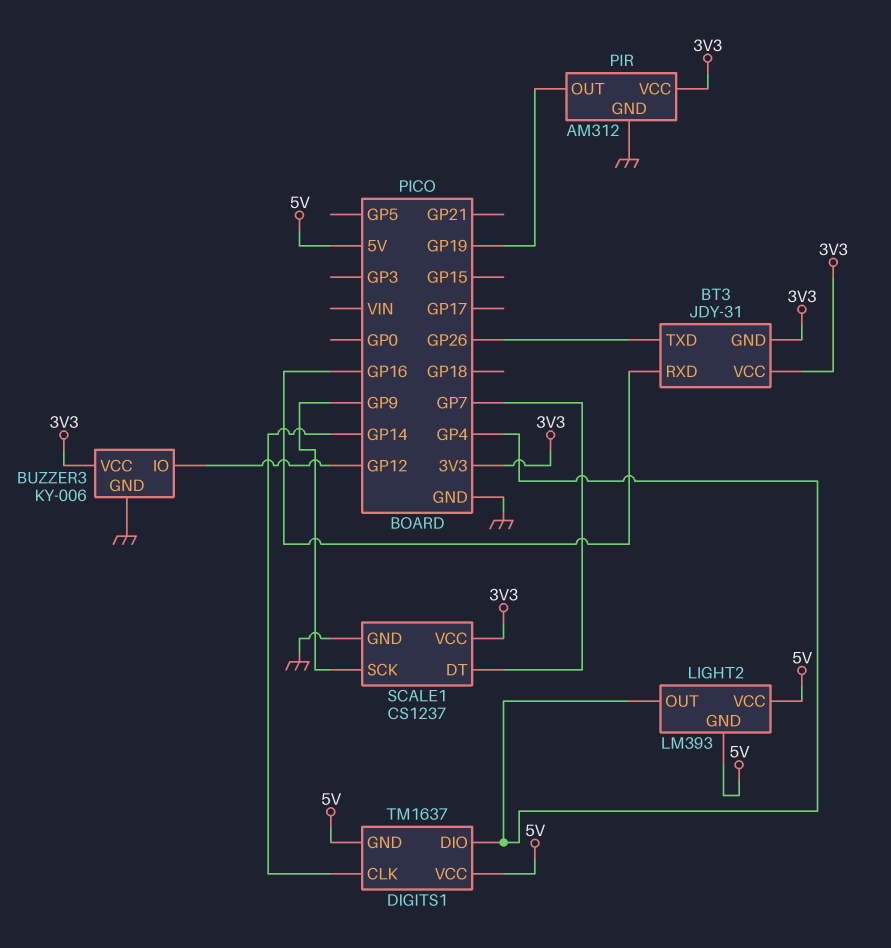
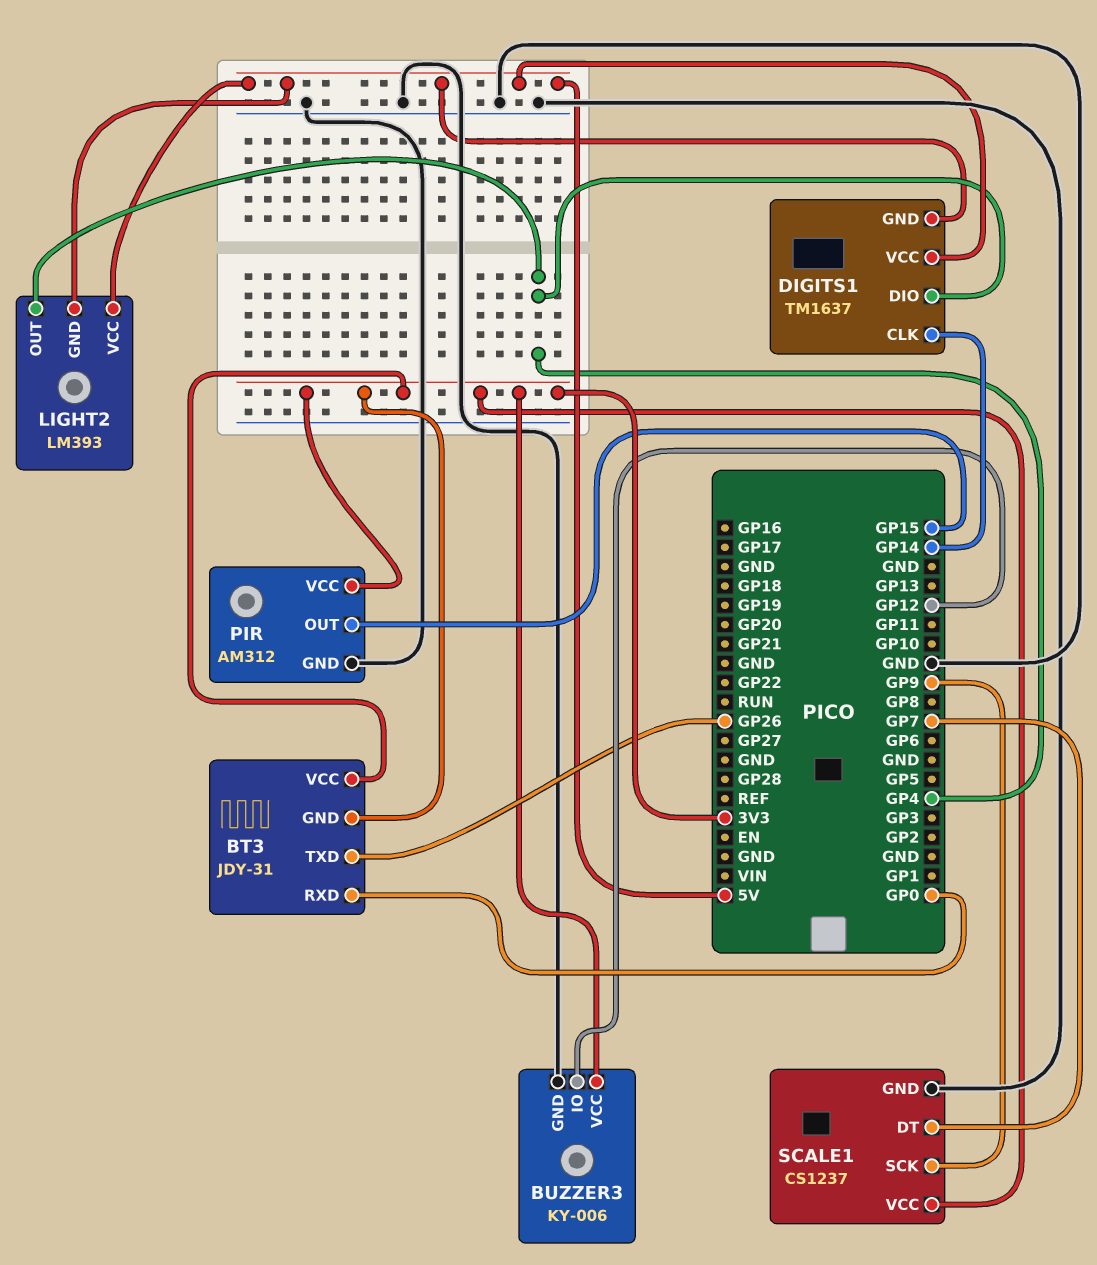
BT3 pin RXD: GP16 -> GP0
PIR pin OUT: GP19 -> GP15

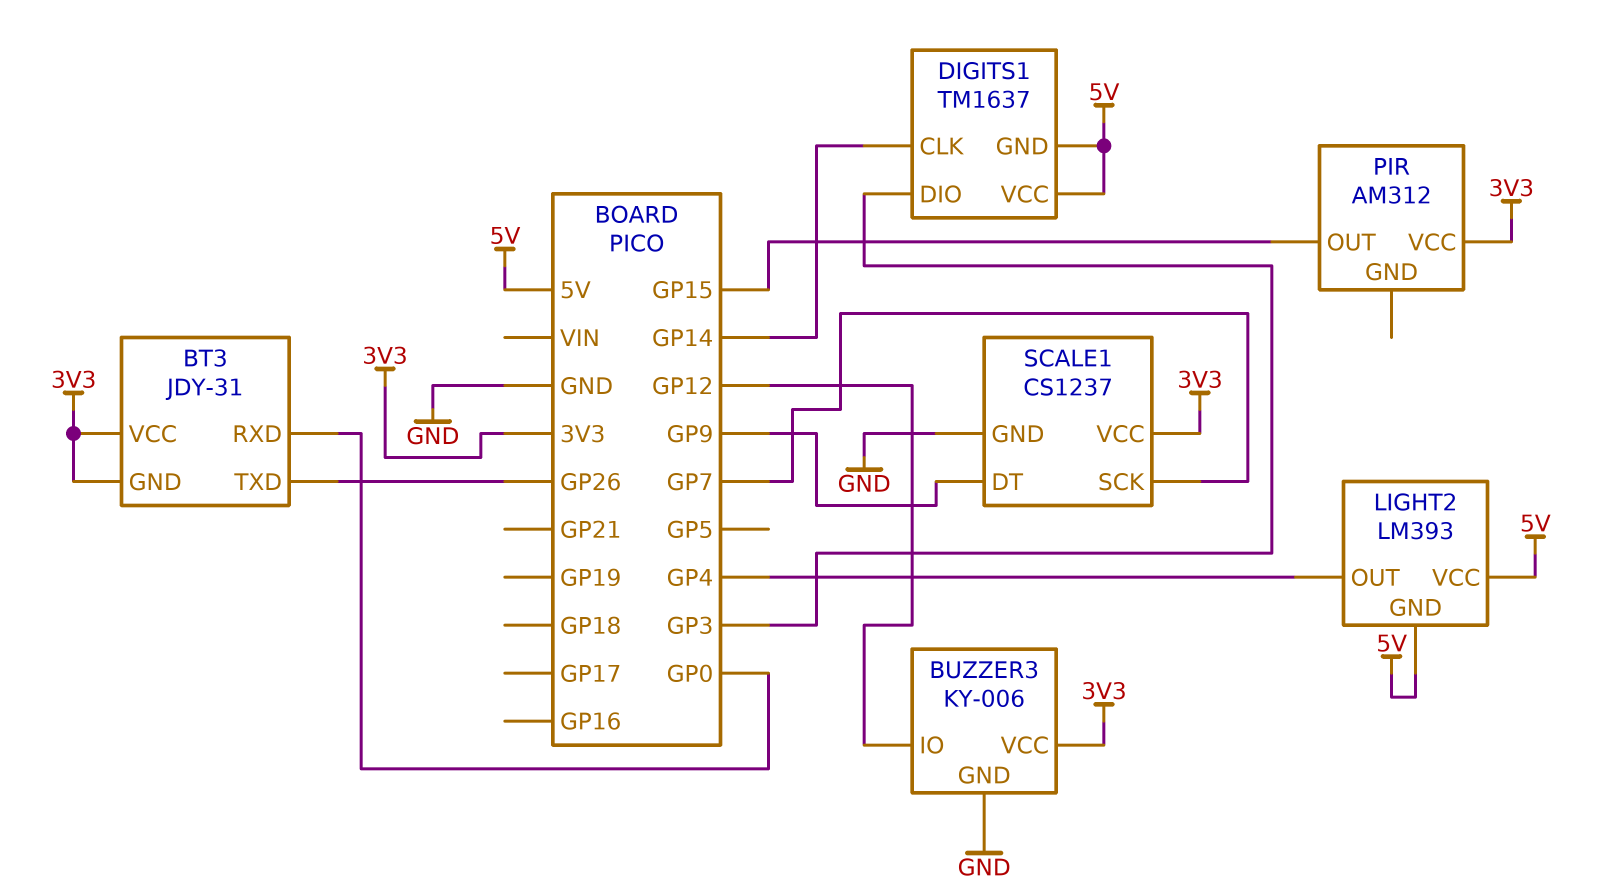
DIGITS1 pin DIO: GP4 -> GP3
PIR pin GND: GND -> none
SCALE1 pin DT: GP7 -> GP9
SCALE1 pin SCK: GP9 -> GP7

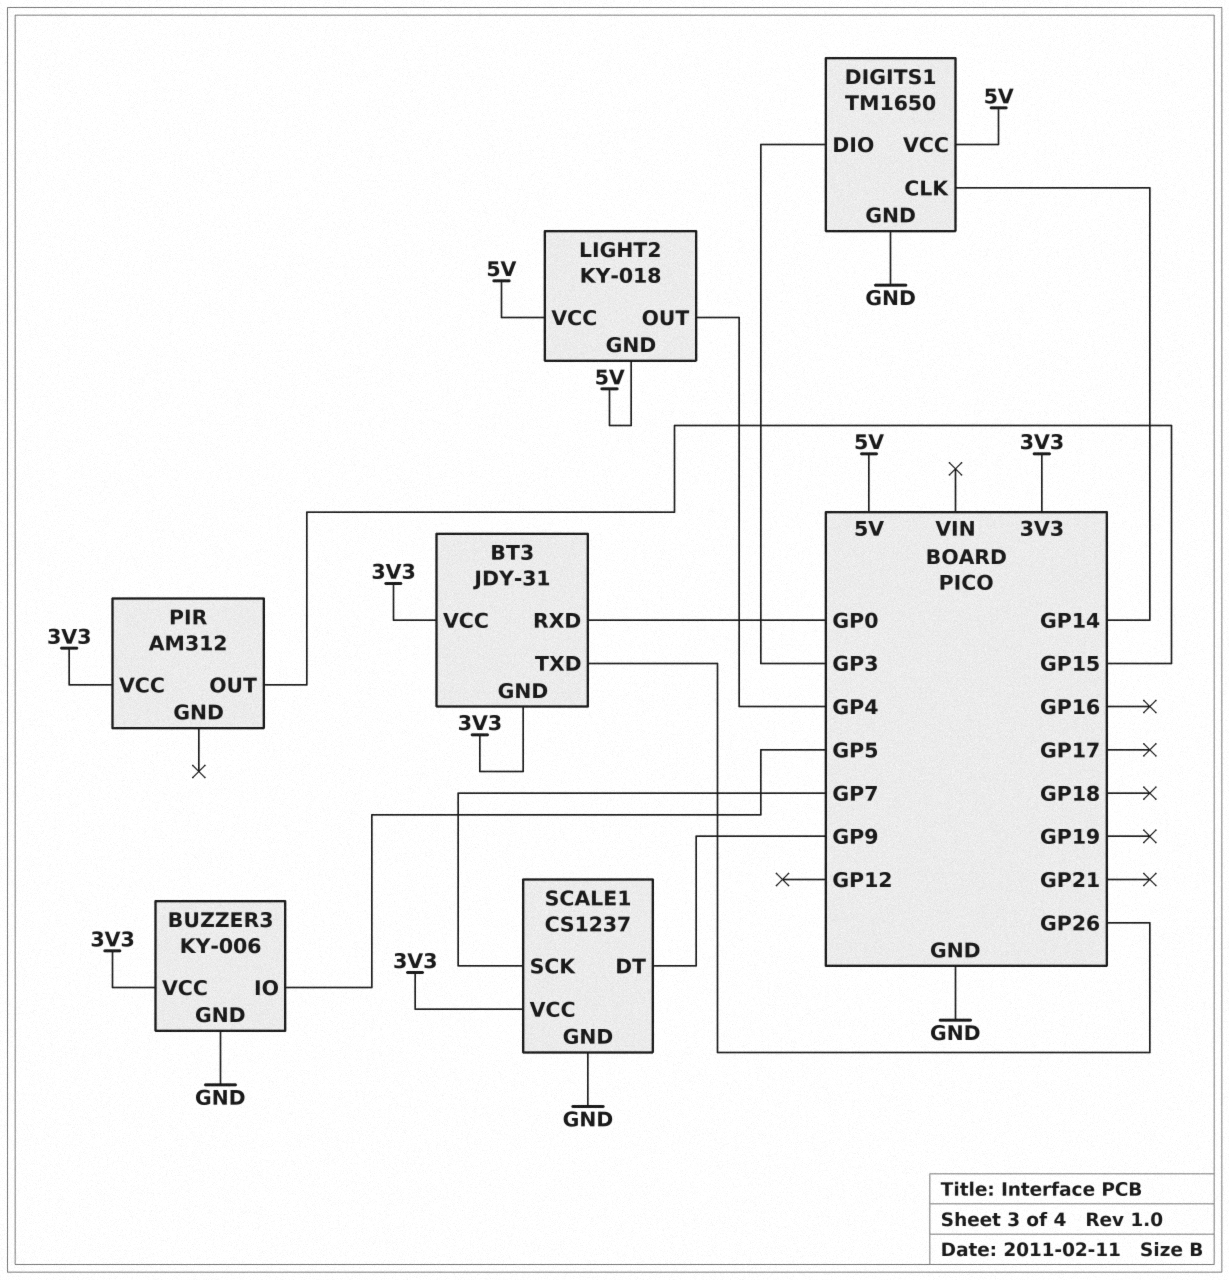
BUZZER3 pin IO: GP12 -> GP5
DIGITS1: TM1637 -> TM1650
DIGITS1 pin GND: 5V -> GND
LIGHT2: LM393 -> KY-018

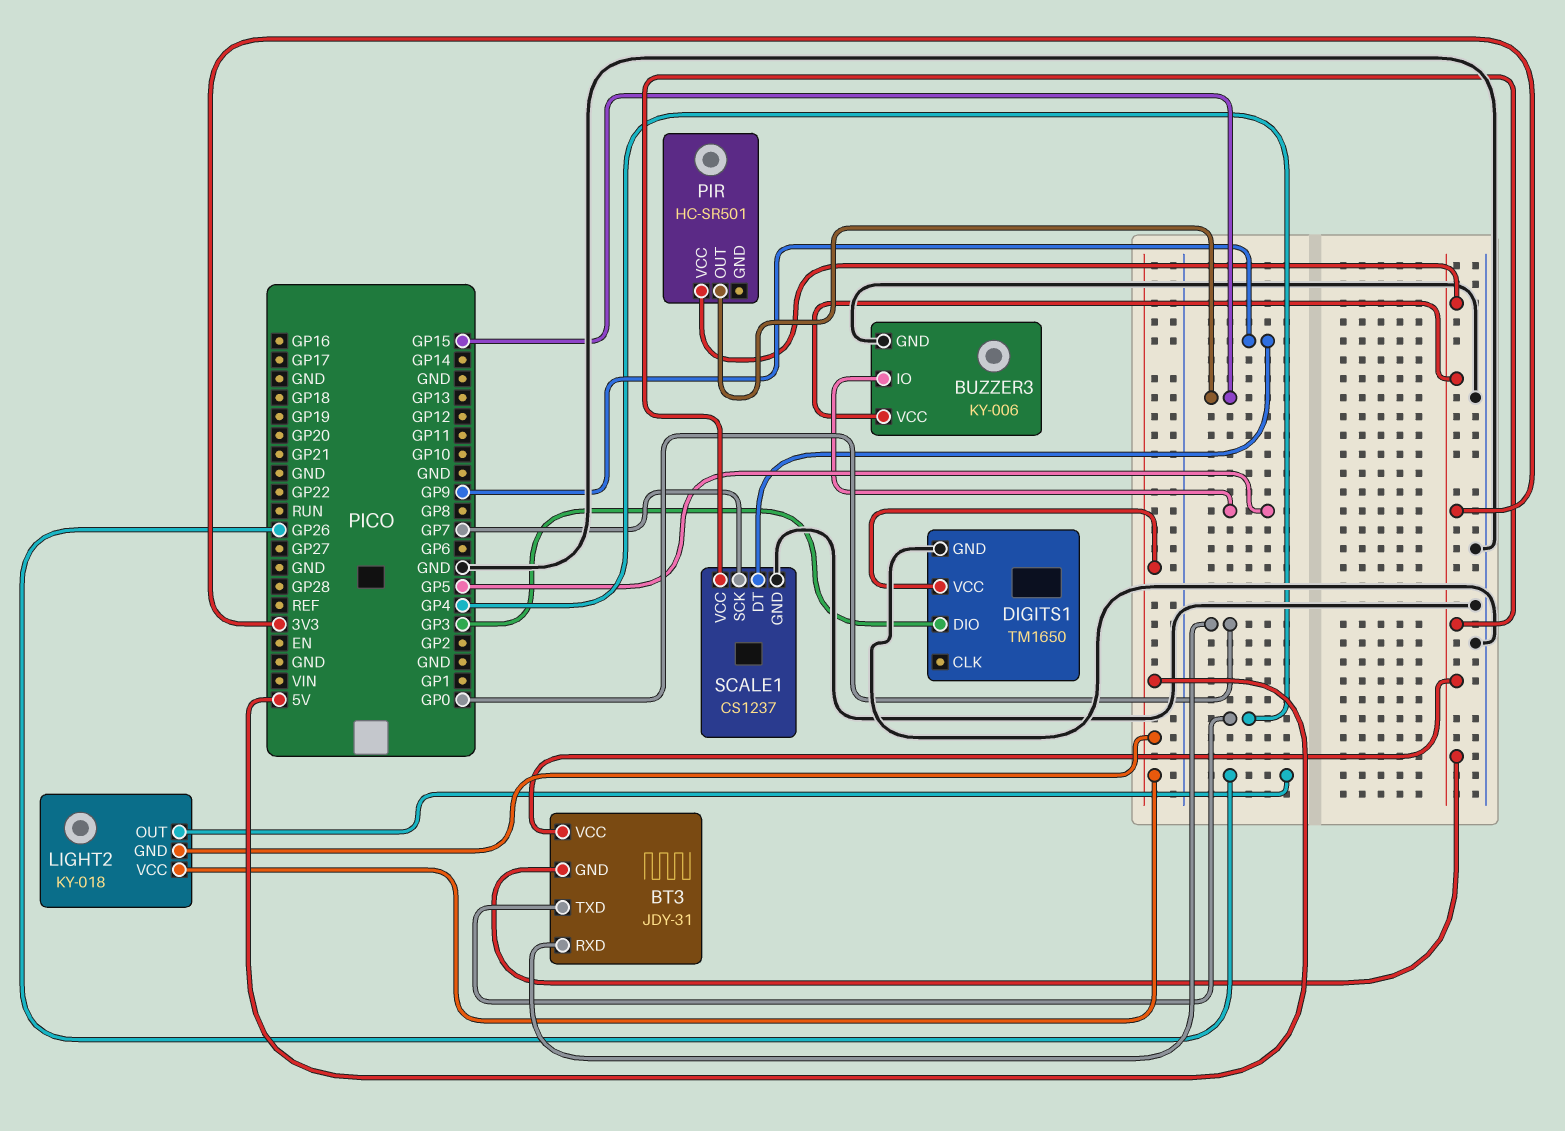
BT3 pin TXD: GP26 -> GP4
DIGITS1 pin CLK: GP14 -> none
LIGHT2 pin OUT: GP4 -> GP26
PIR: AM312 -> HC-SR501

